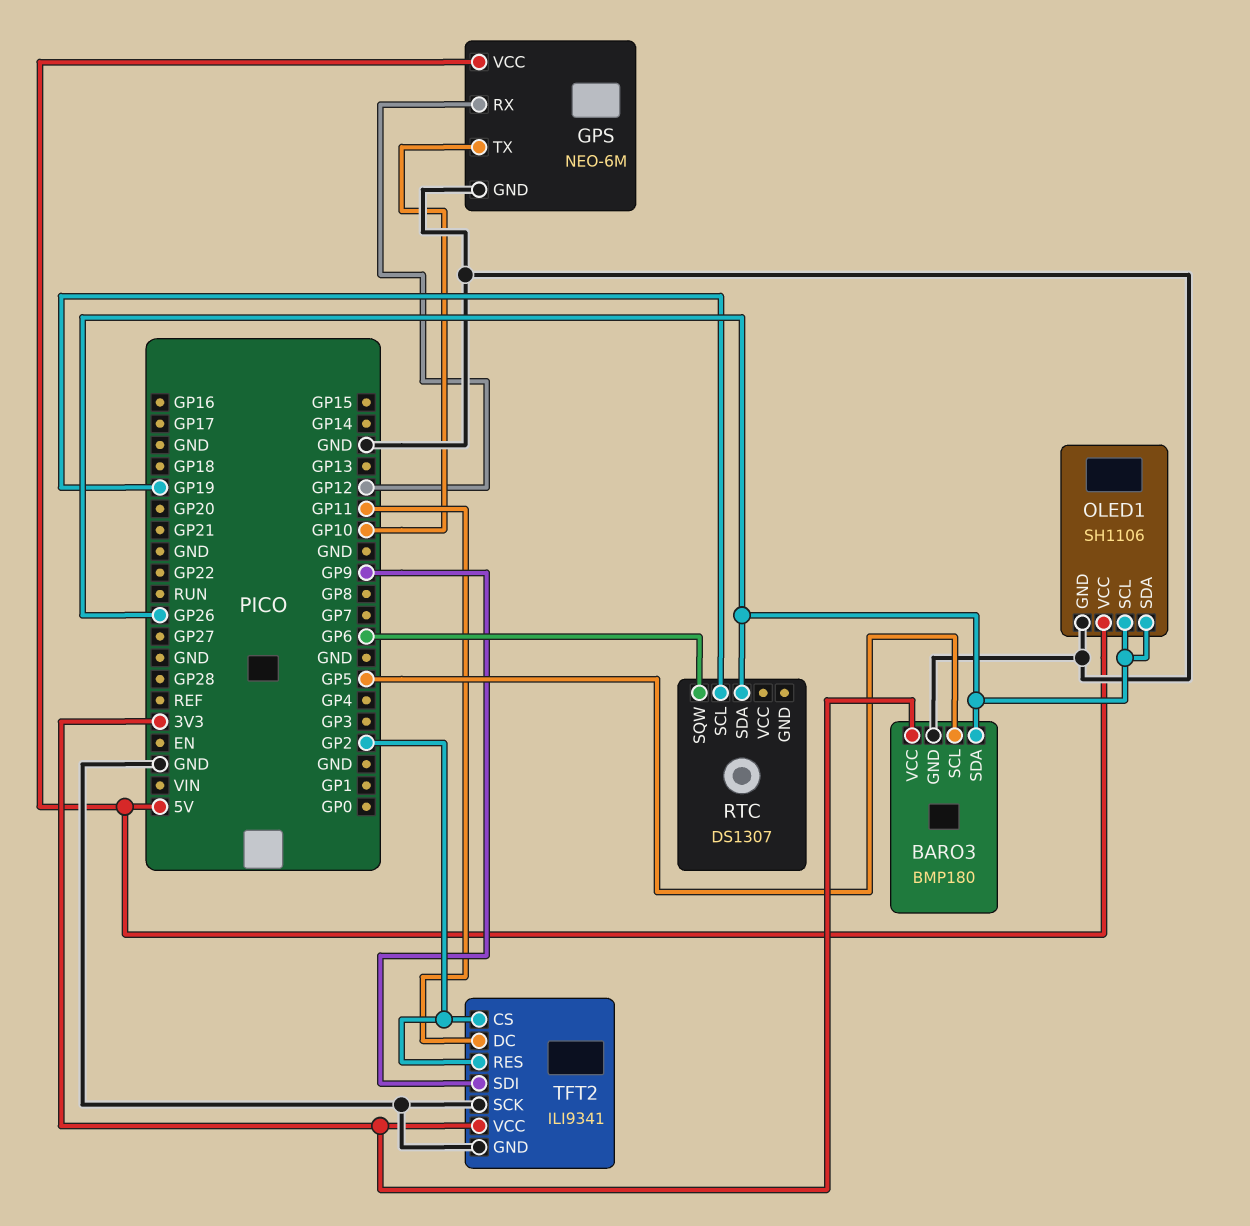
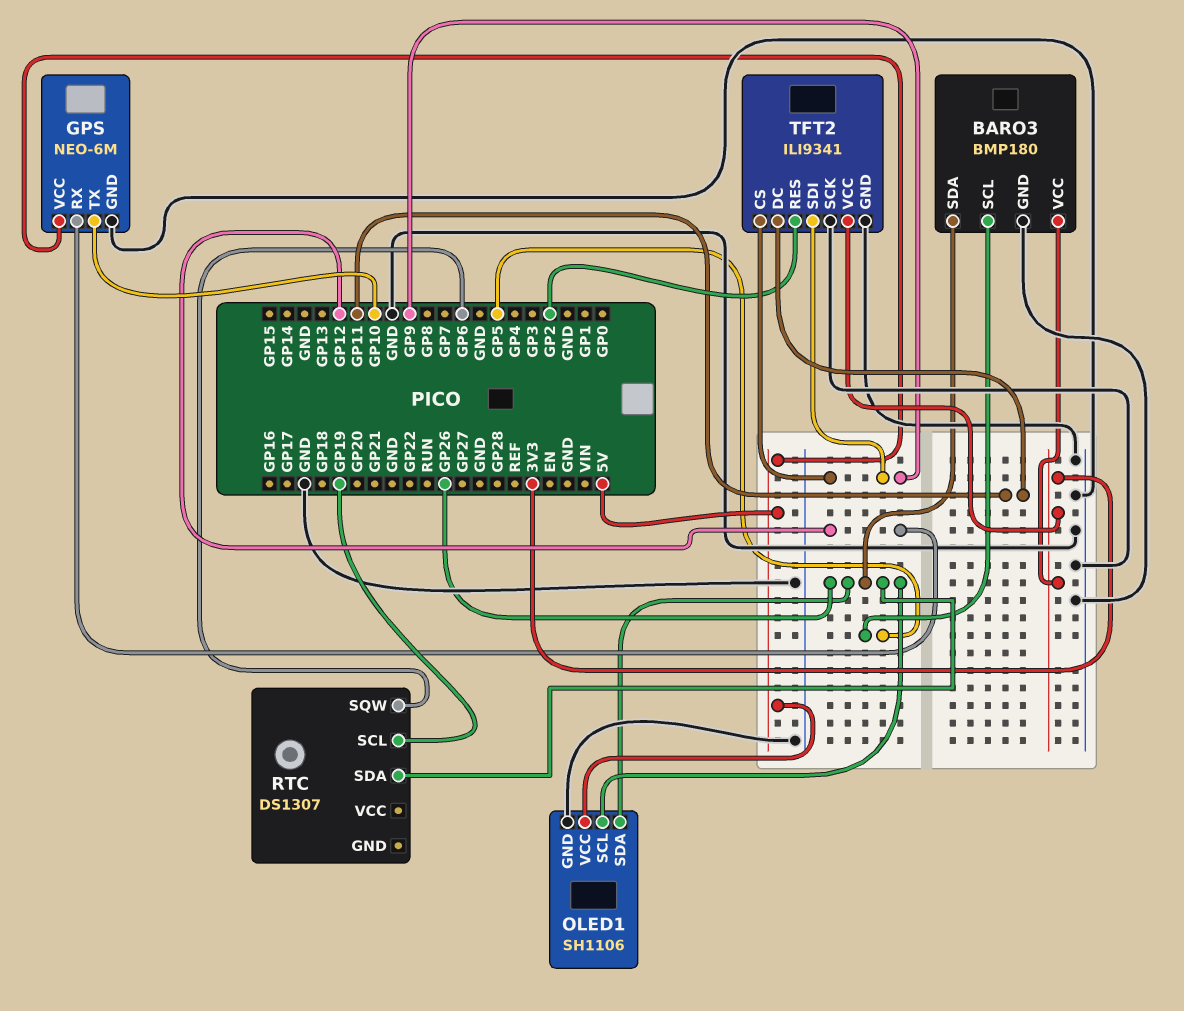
TFT2 pin CS: GP2 -> GP9

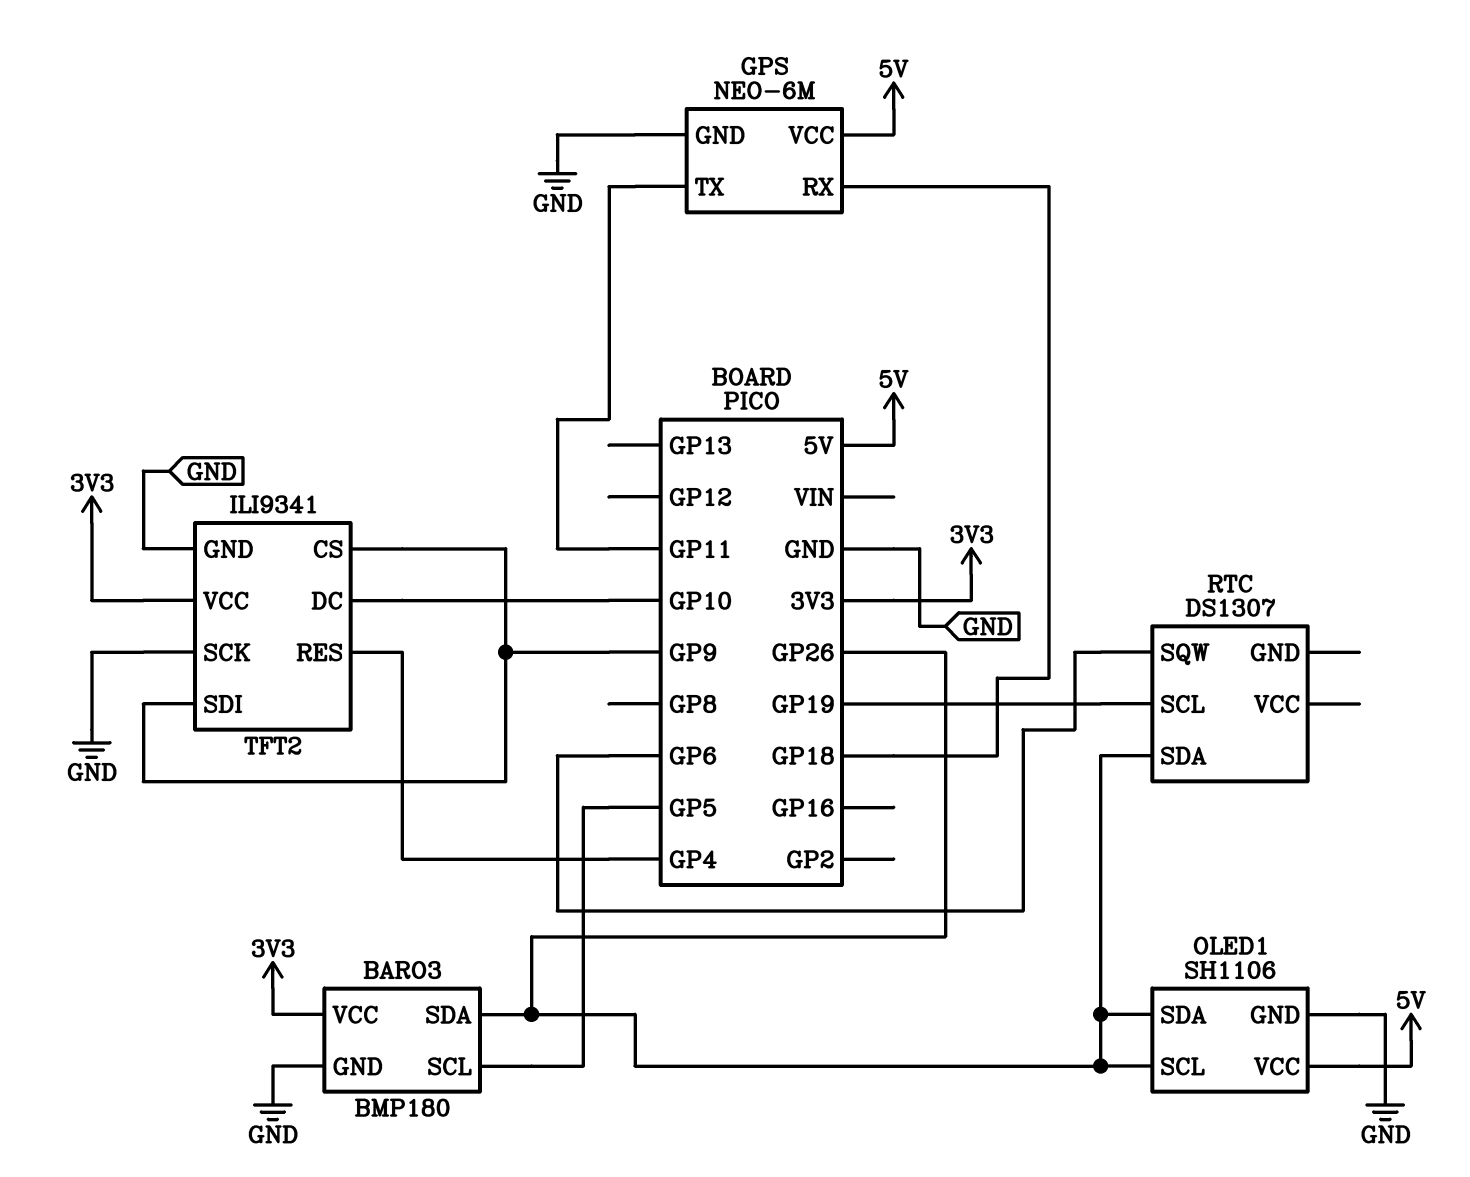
GPS pin RX: GP12 -> GP18
GPS pin TX: GP10 -> GP11
TFT2 pin DC: GP11 -> GP10
TFT2 pin RES: GP2 -> GP4

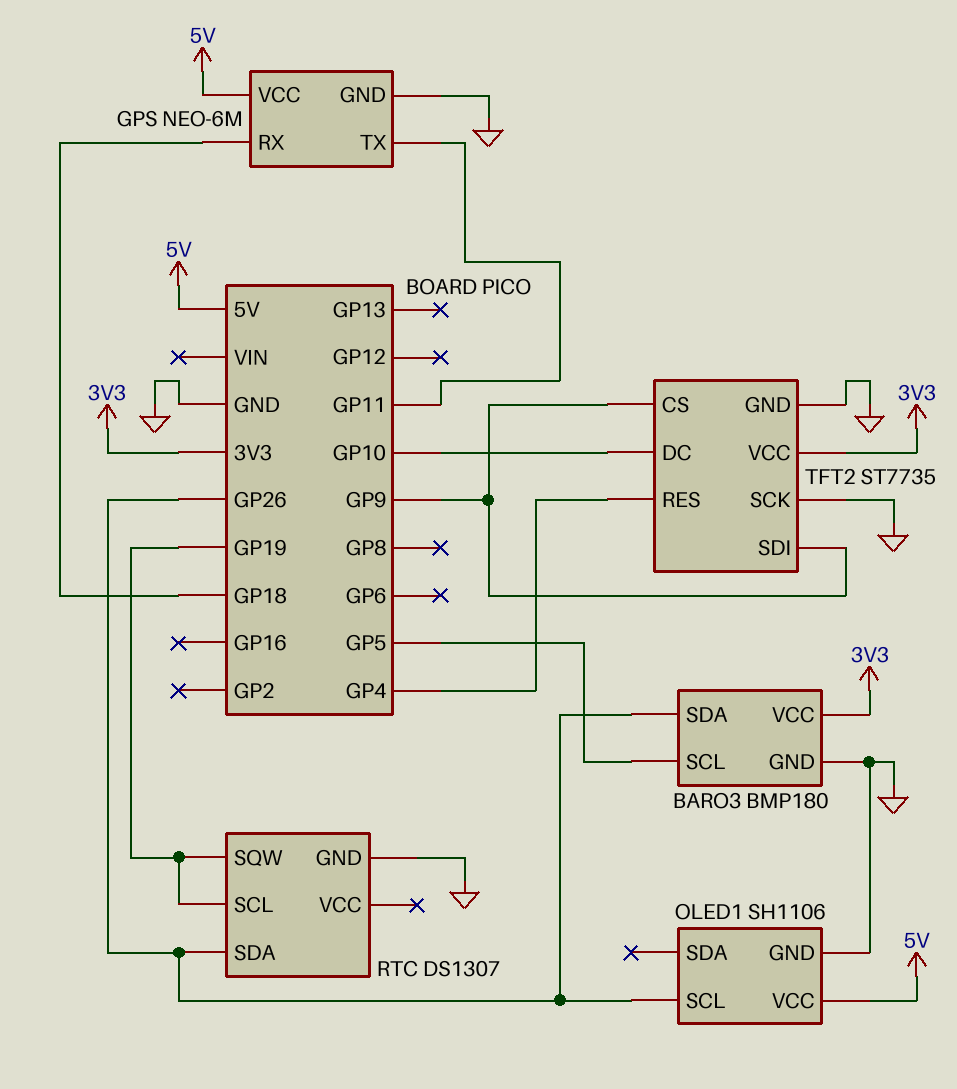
OLED1 pin SDA: GP26 -> none
RTC pin GND: none -> GND
RTC pin SQW: GP6 -> GP19
TFT2: ILI9341 -> ST7735

